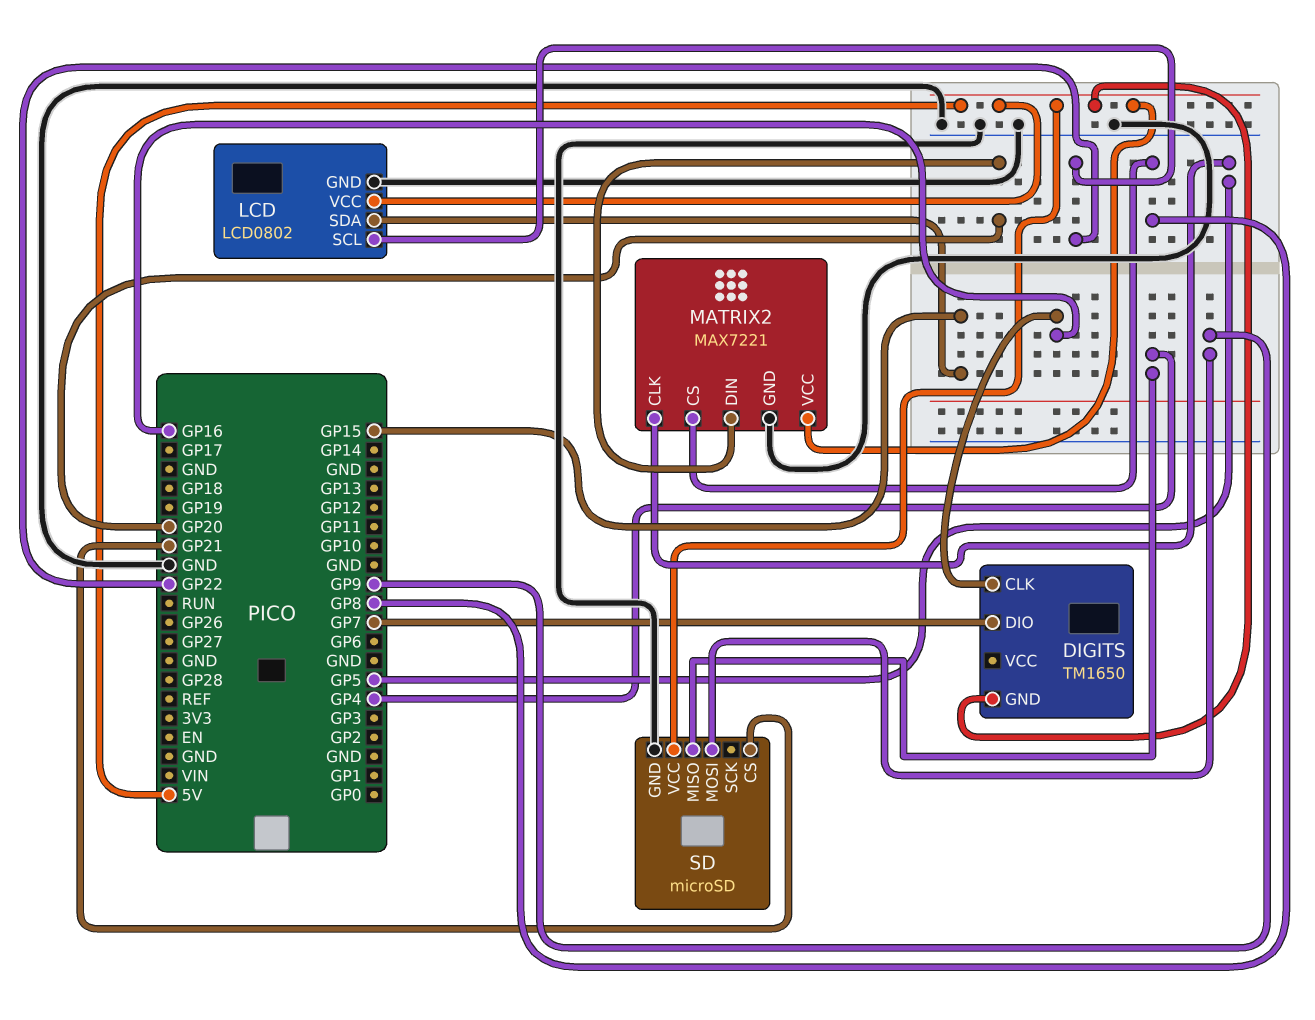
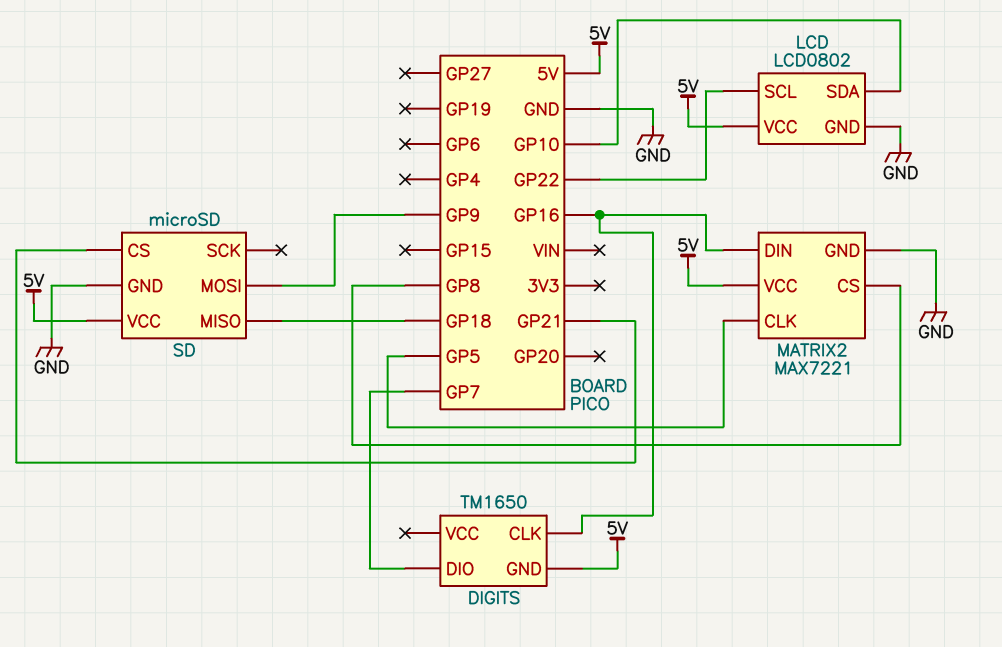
LCD pin SDA: GP15 -> GP10
MATRIX2 pin DIN: GP20 -> GP16
SD pin MISO: GP4 -> GP18

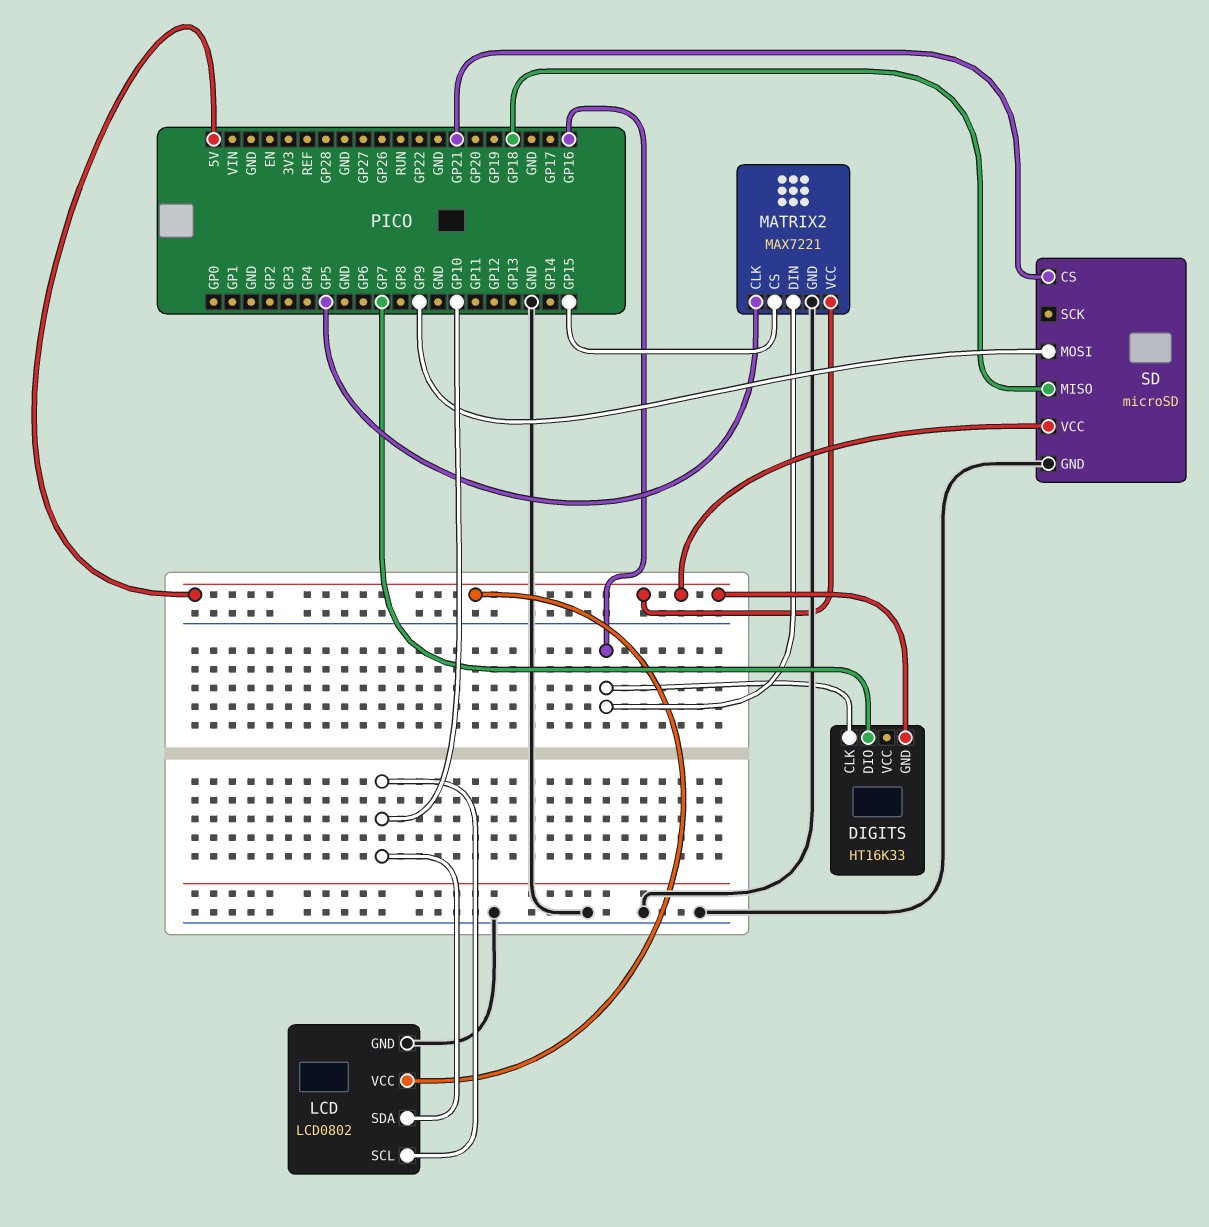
DIGITS: TM1650 -> HT16K33
LCD pin SCL: GP22 -> GP10
MATRIX2 pin CS: GP8 -> GP15

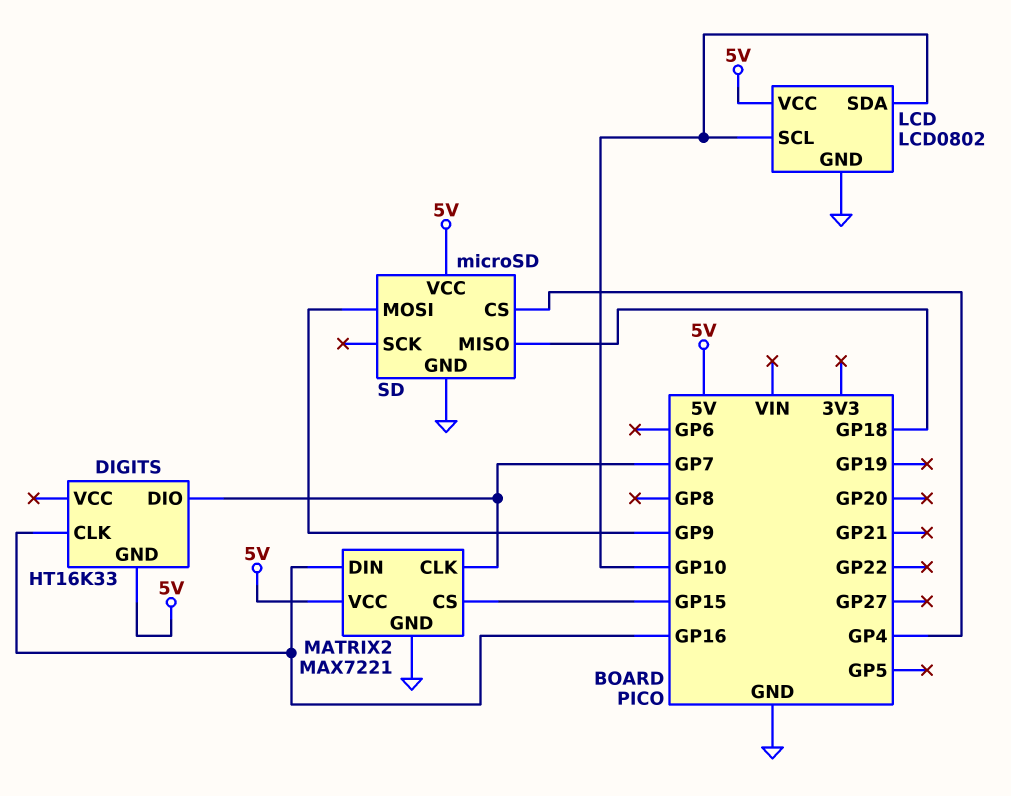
MATRIX2 pin CLK: GP5 -> GP7
SD pin CS: GP21 -> GP4

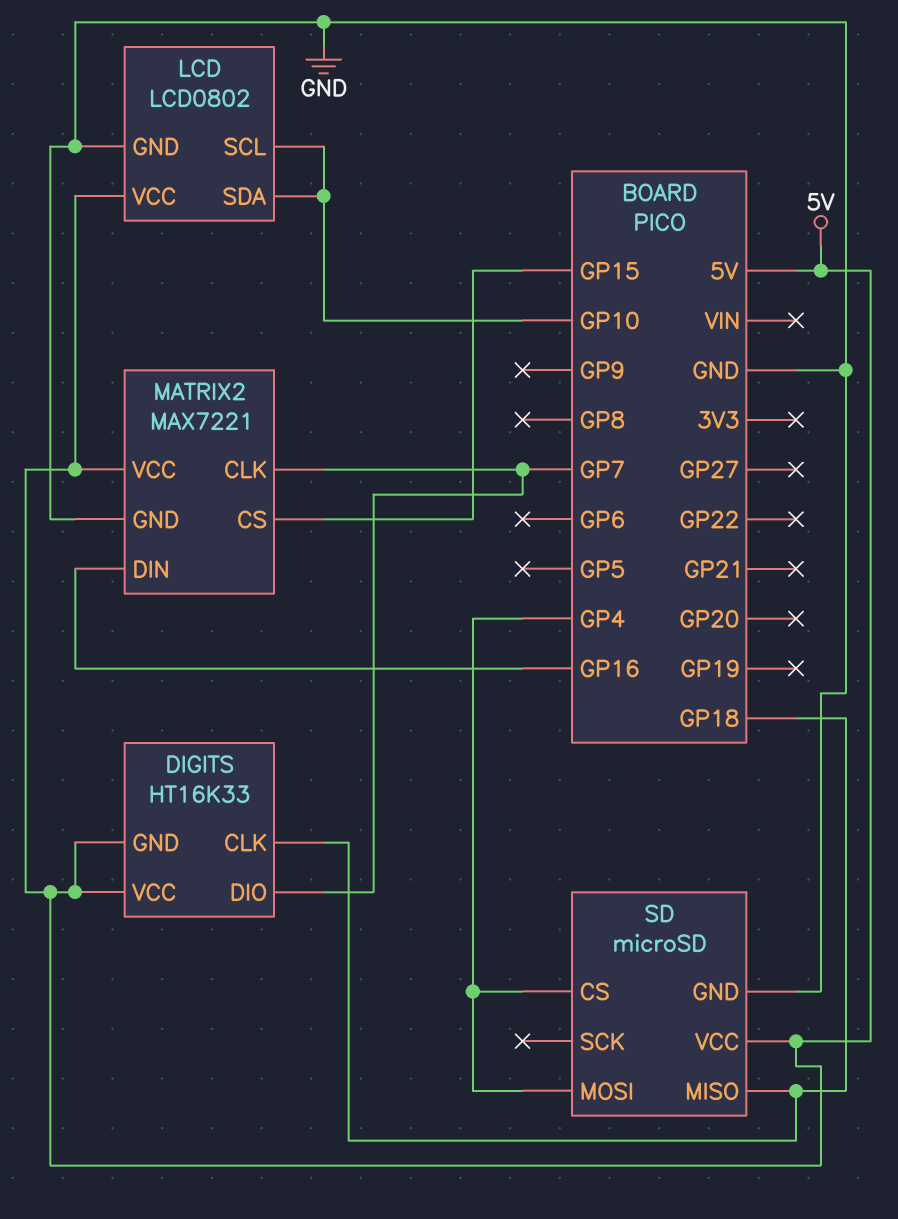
DIGITS pin CLK: GP16 -> GP18
DIGITS pin VCC: none -> 5V
SD pin MOSI: GP9 -> GP4

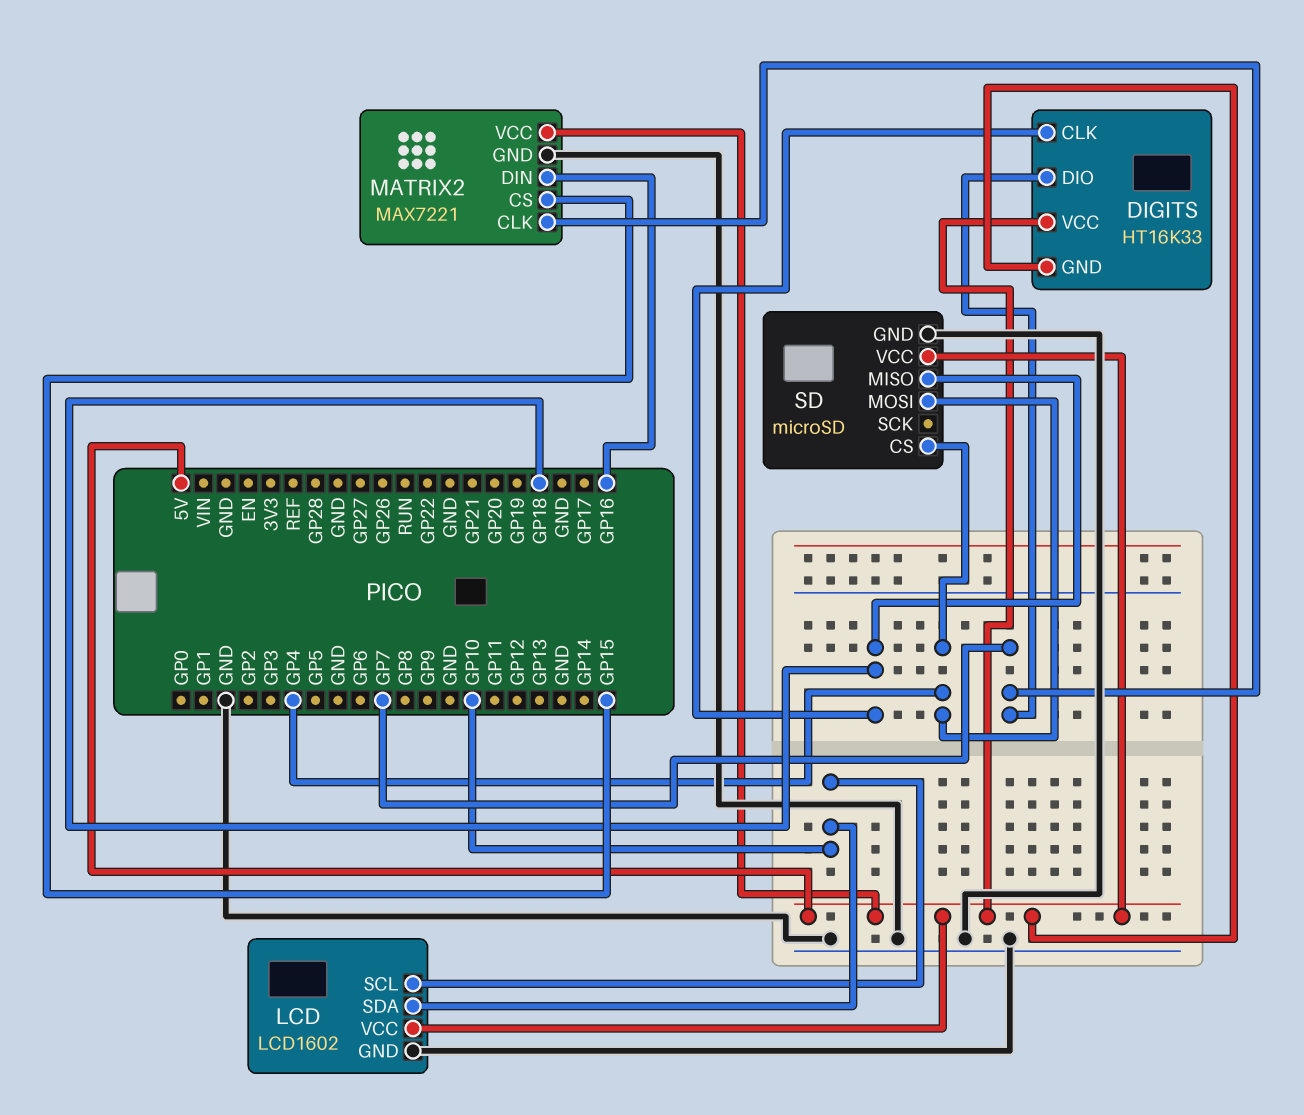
LCD: LCD0802 -> LCD1602

